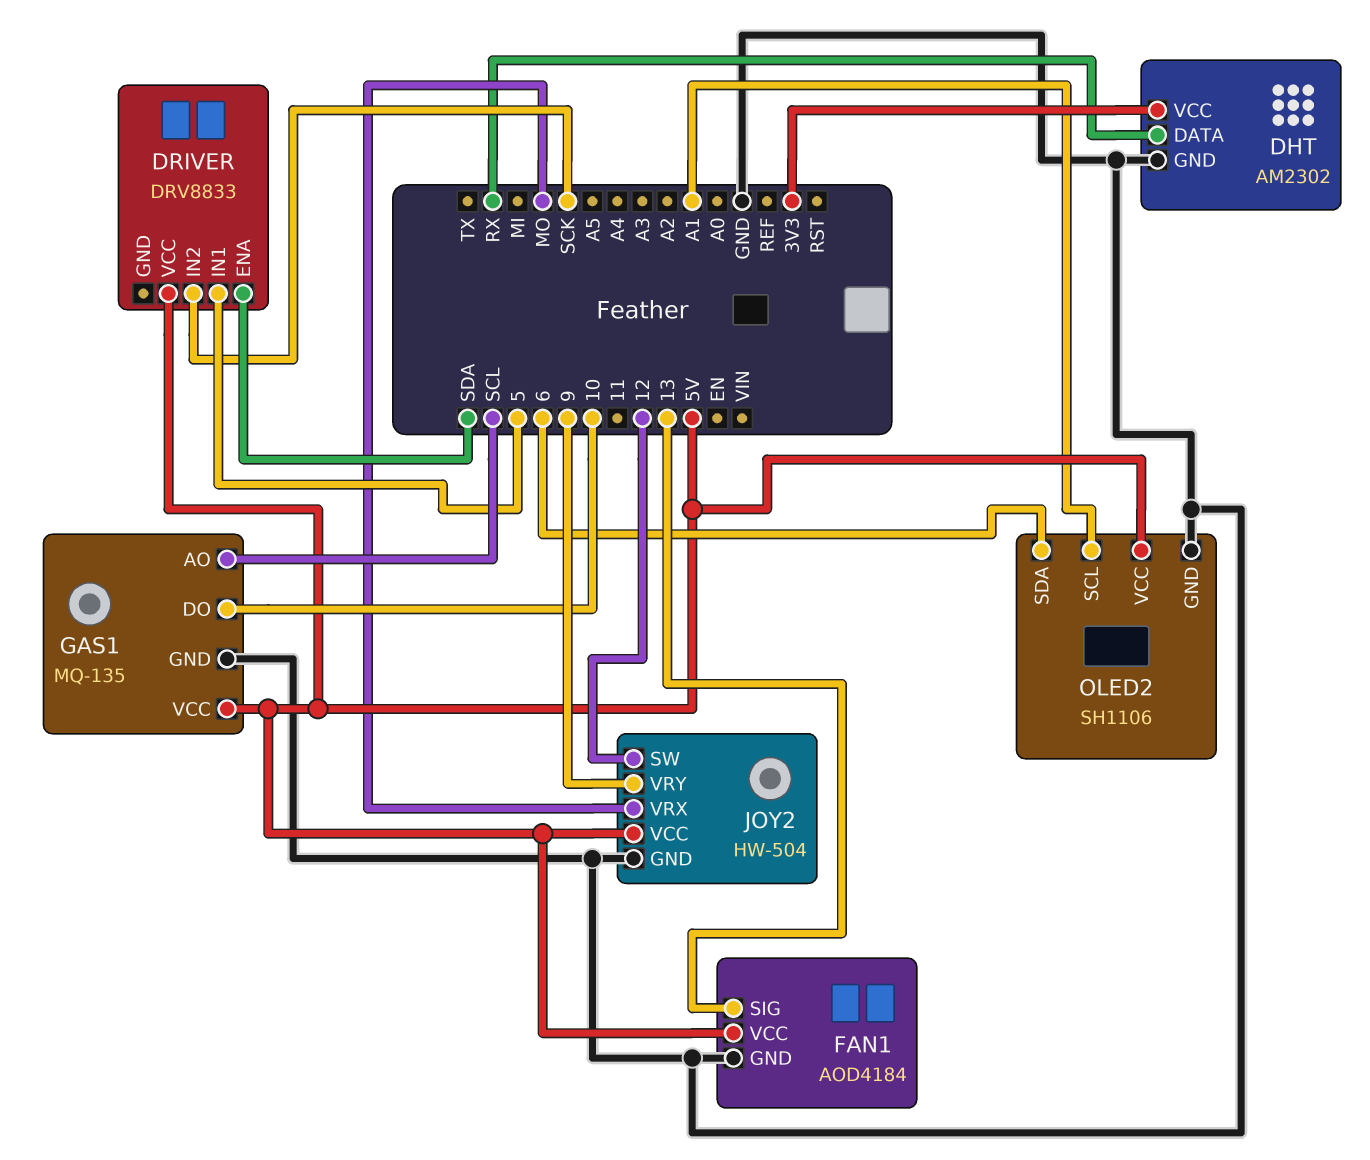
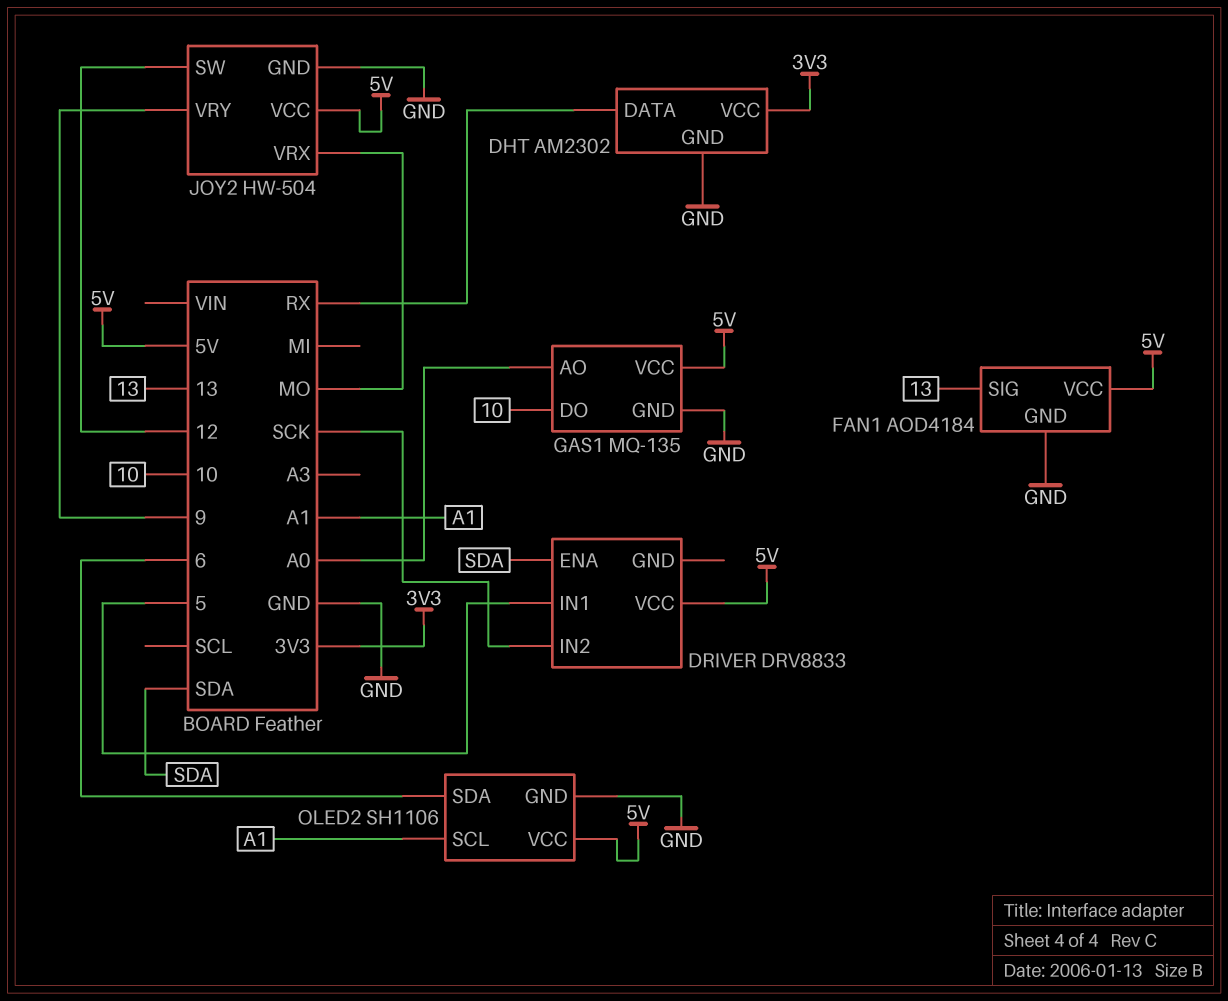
GAS1 pin AO: SCL -> A0

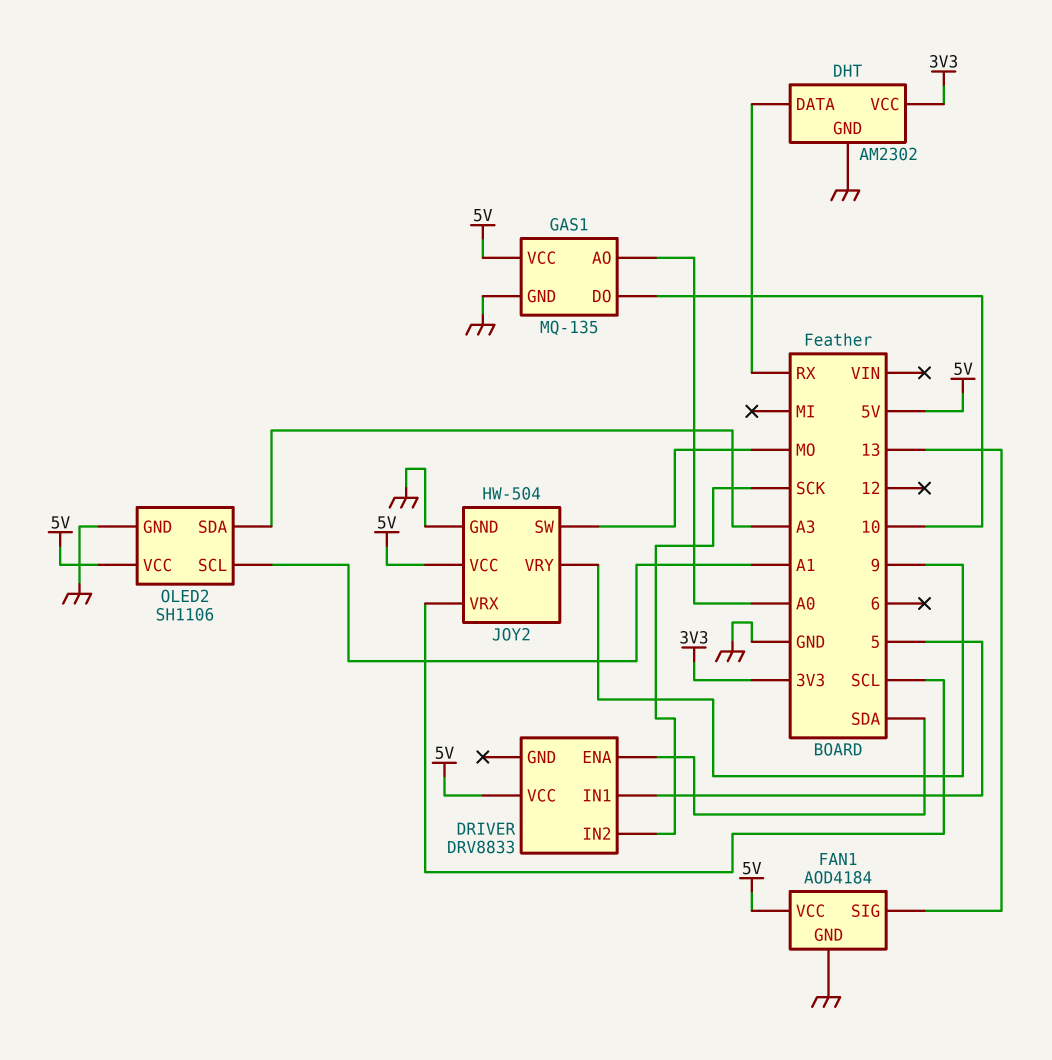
JOY2 pin SW: 12 -> MO
JOY2 pin VRX: MO -> SCL
OLED2 pin SDA: 6 -> A3

